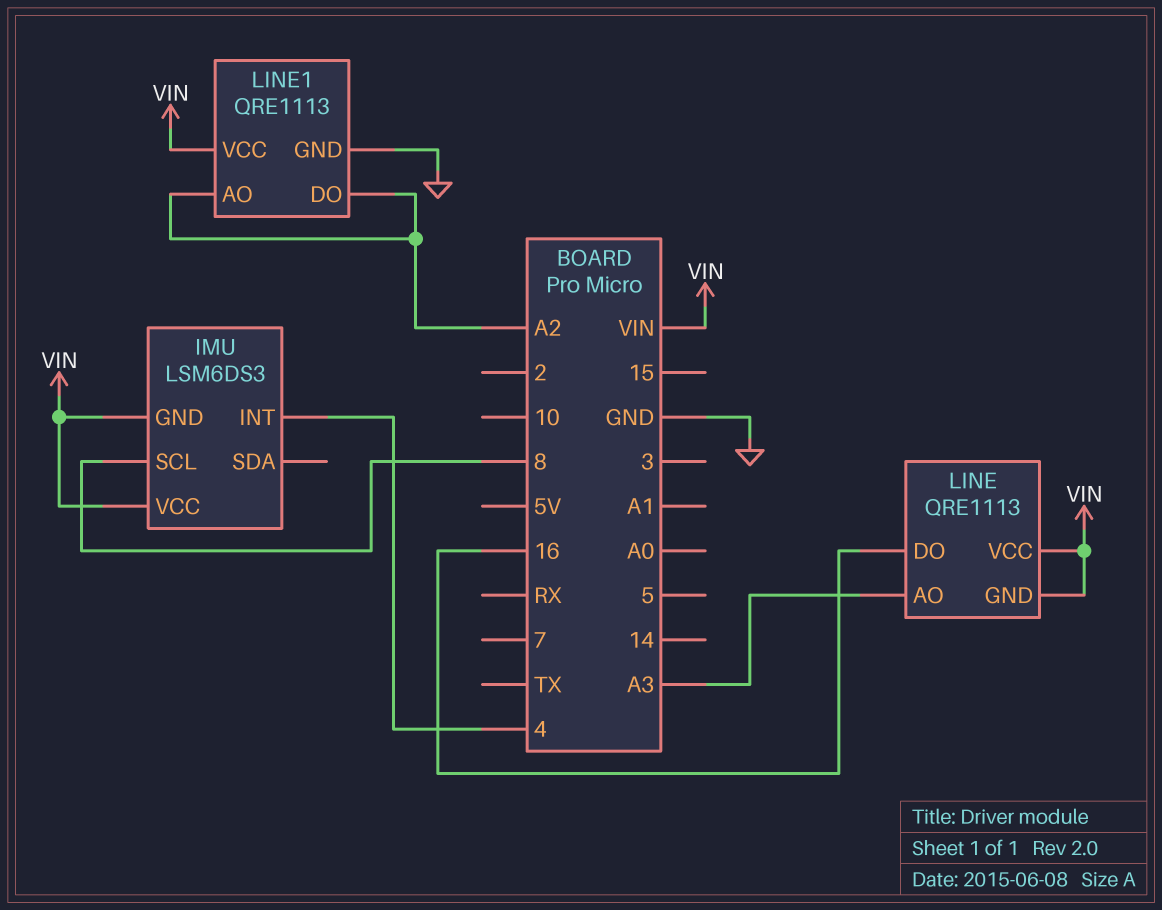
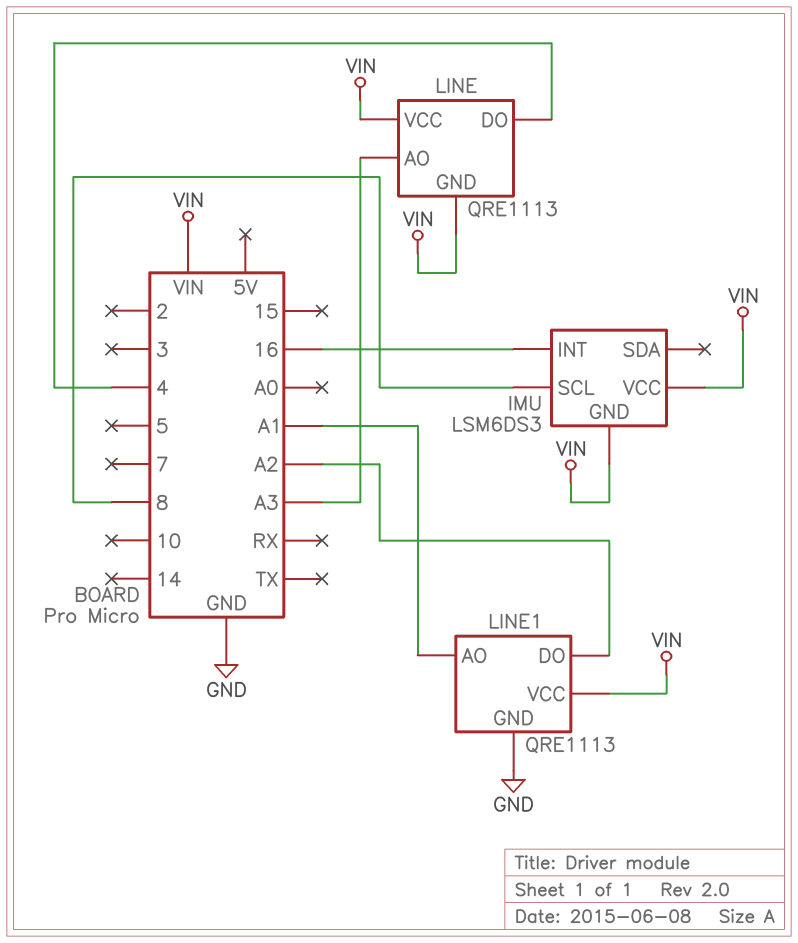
IMU pin INT: 4 -> 16
LINE pin DO: 16 -> 4
LINE1 pin AO: A2 -> A1

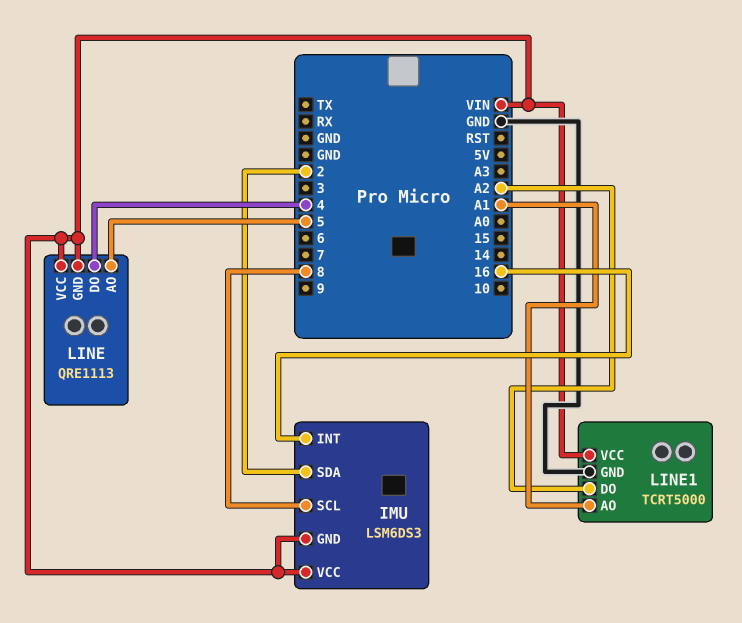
IMU pin SDA: none -> 2
LINE pin AO: A3 -> 5
LINE1: QRE1113 -> TCRT5000

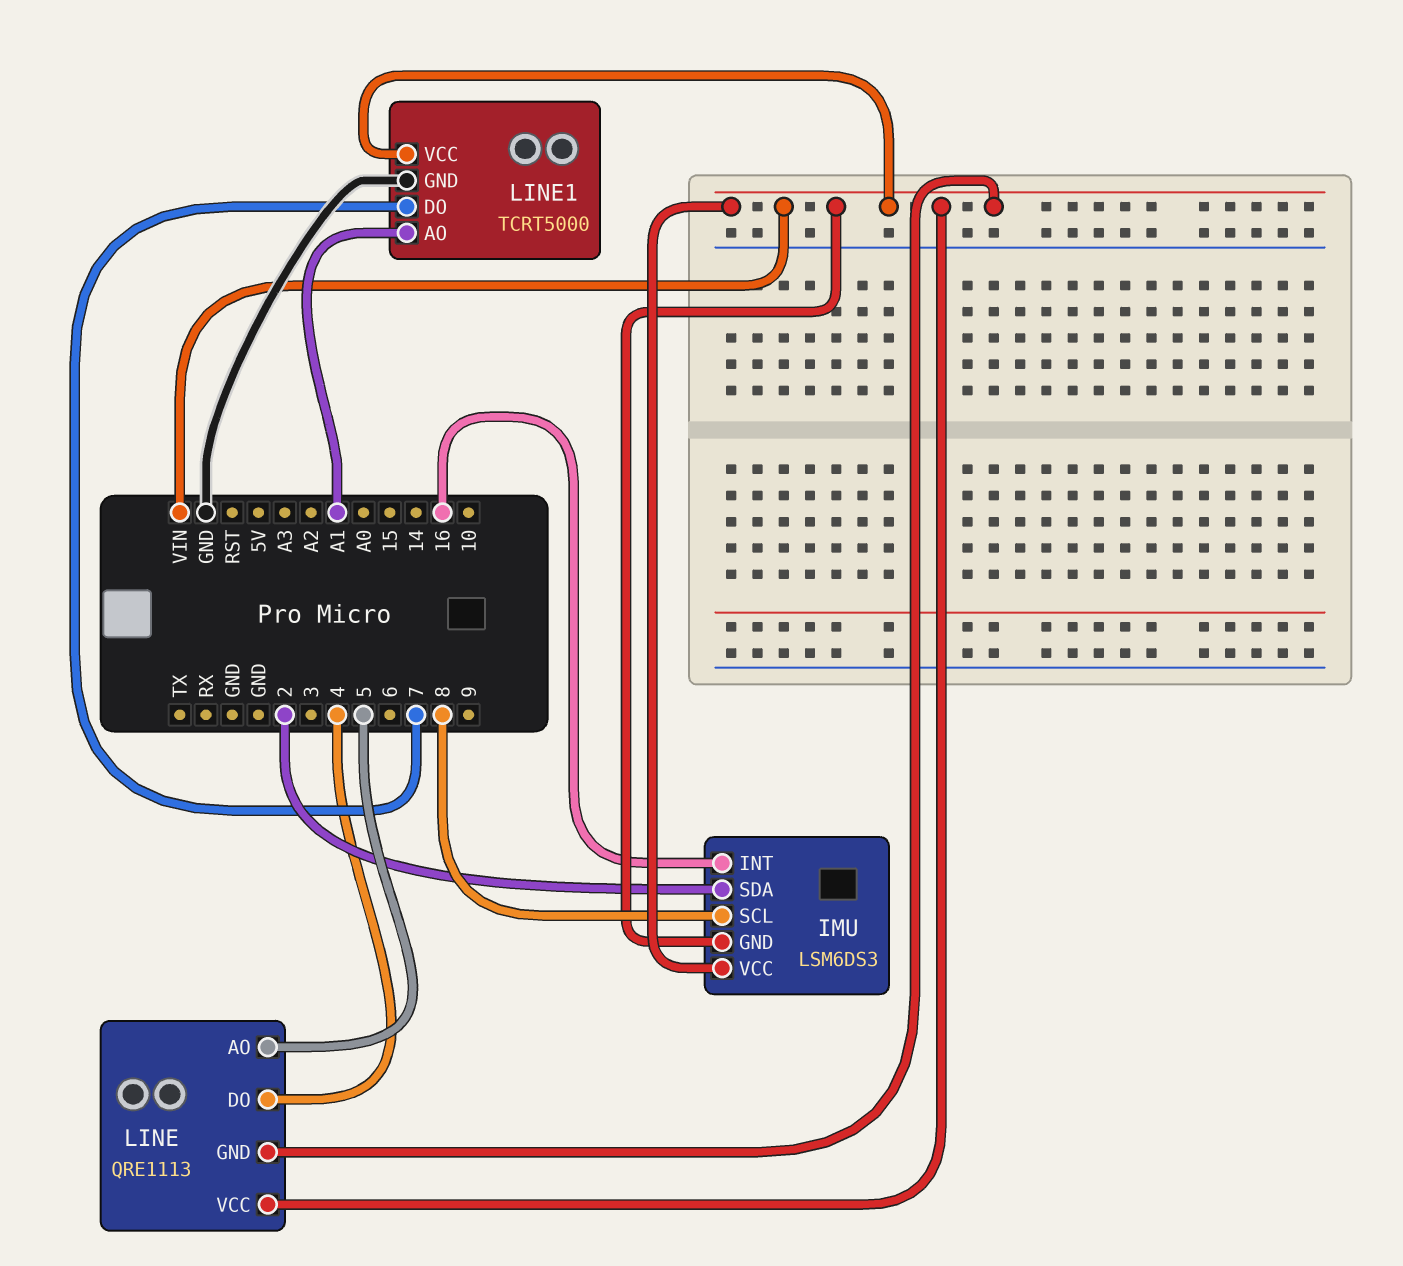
LINE1 pin DO: A2 -> 7

